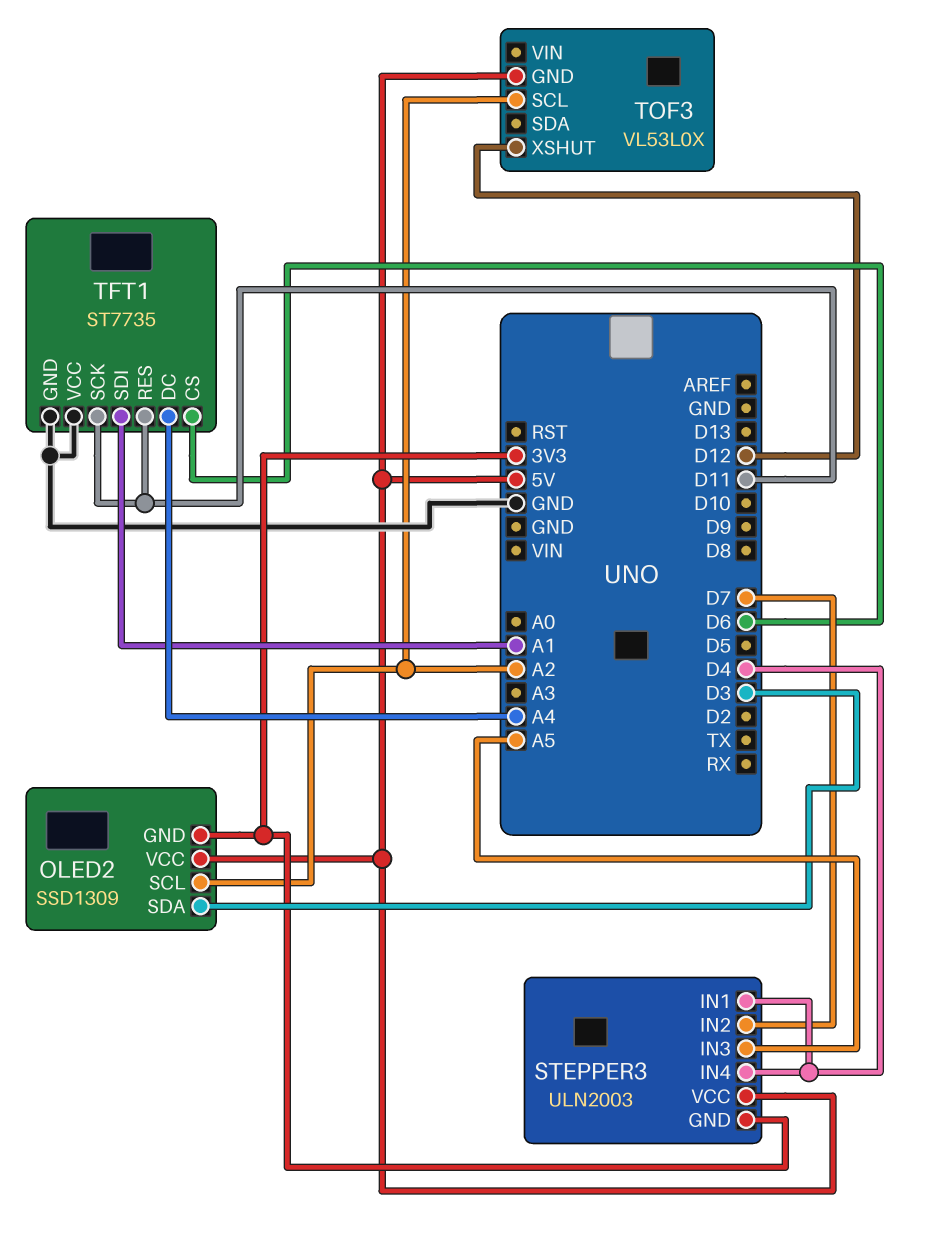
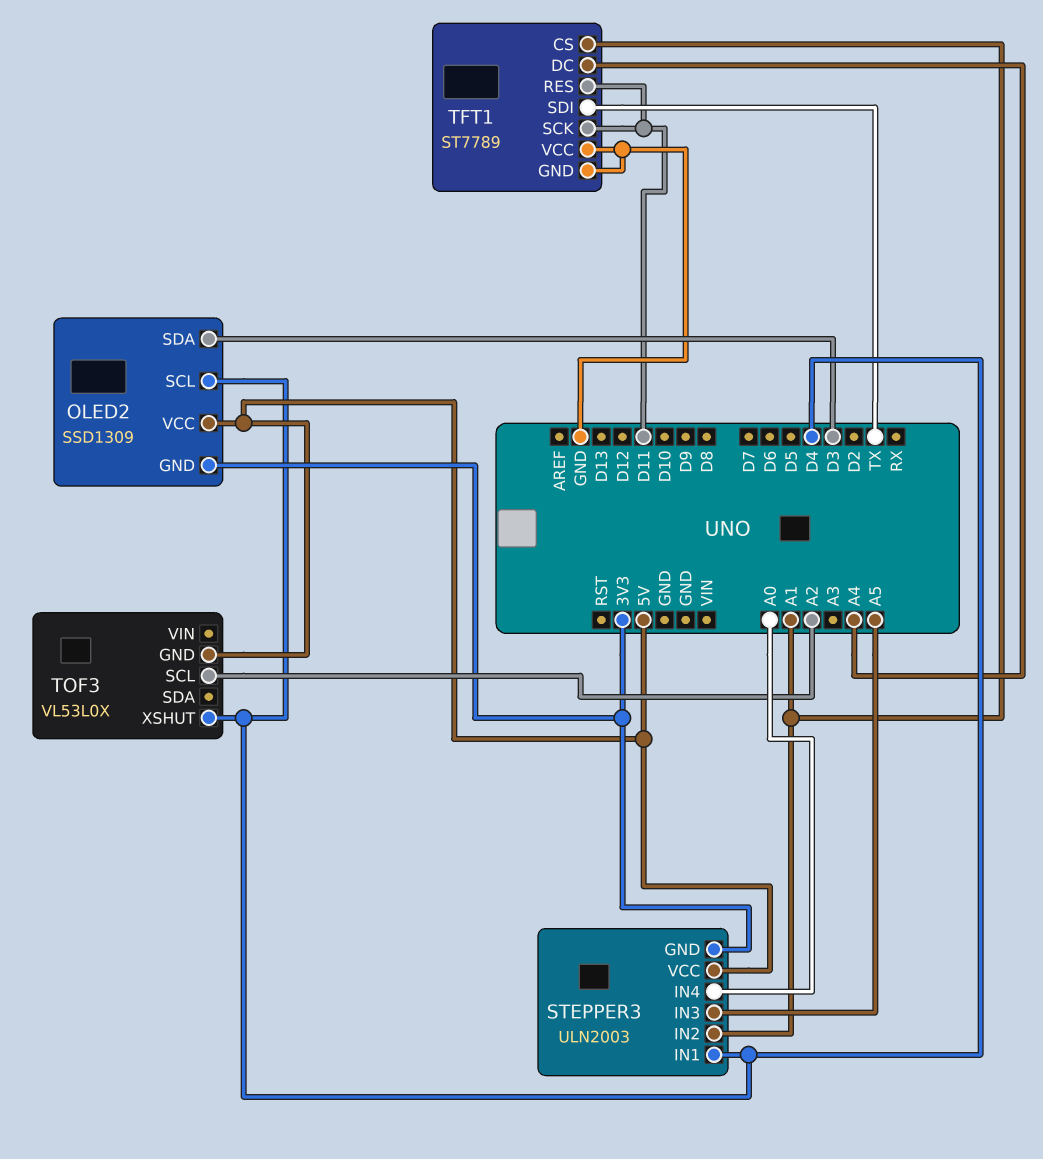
OLED2 pin SCL: A2 -> D4
STEPPER3 pin IN2: D7 -> A1
STEPPER3 pin IN4: D4 -> A0
TFT1: ST7735 -> ST7789
TFT1 pin CS: D6 -> A1
TFT1 pin SDI: A1 -> TX
TOF3 pin XSHUT: D12 -> D4

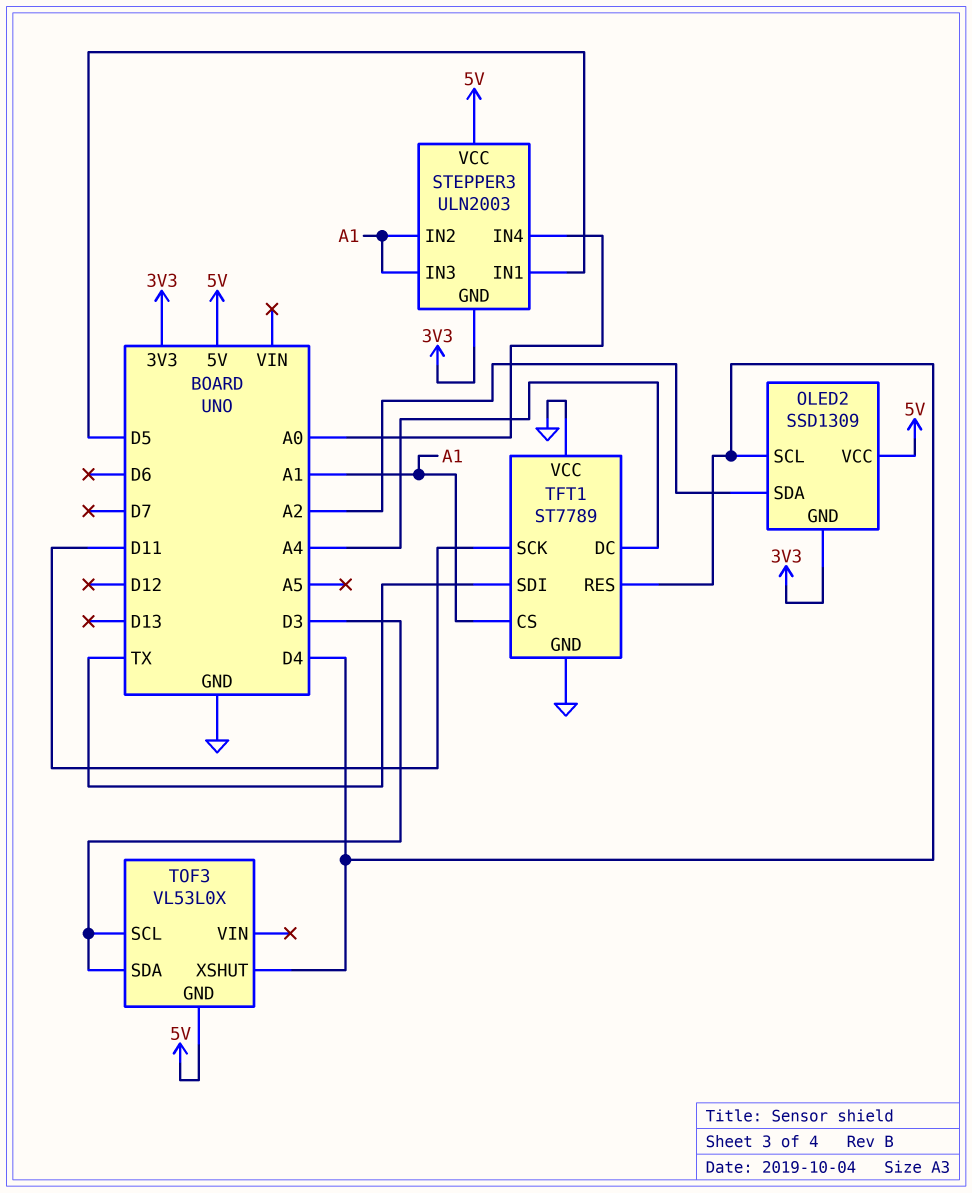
OLED2 pin SDA: D3 -> A2
STEPPER3 pin IN1: D4 -> D5
STEPPER3 pin IN3: A5 -> A1
TFT1 pin RES: D11 -> D4
TOF3 pin SCL: A2 -> D3
TOF3 pin SDA: none -> D3

